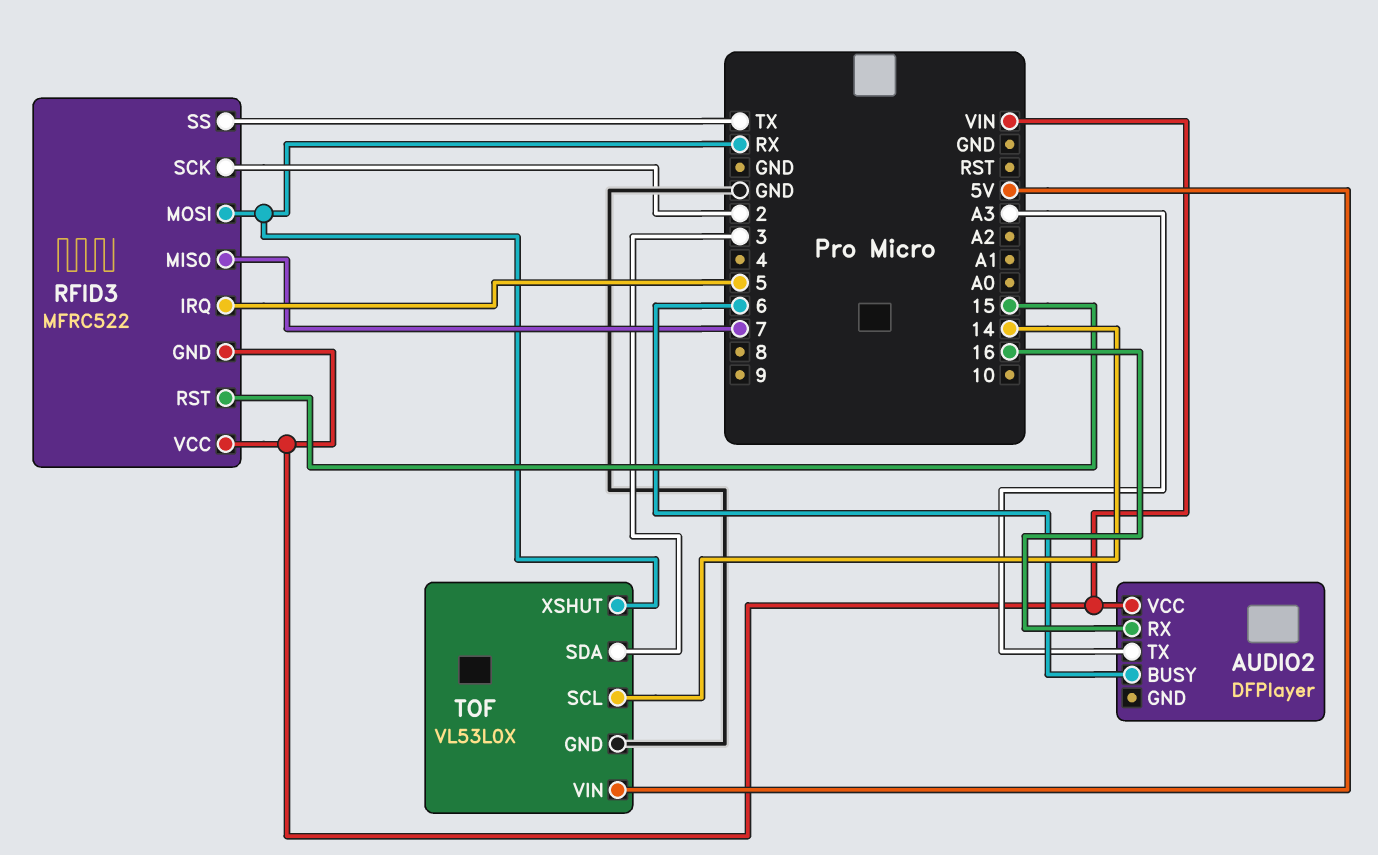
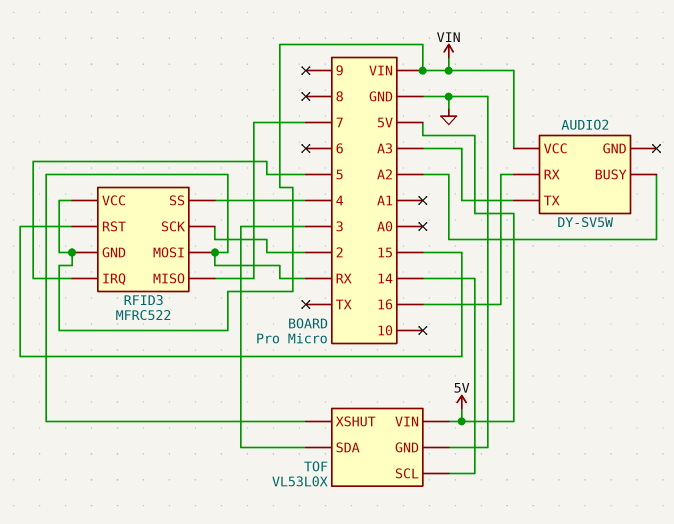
AUDIO2: DFPlayer -> DY-SV5W
AUDIO2 pin BUSY: 6 -> A2
RFID3 pin SS: TX -> 4

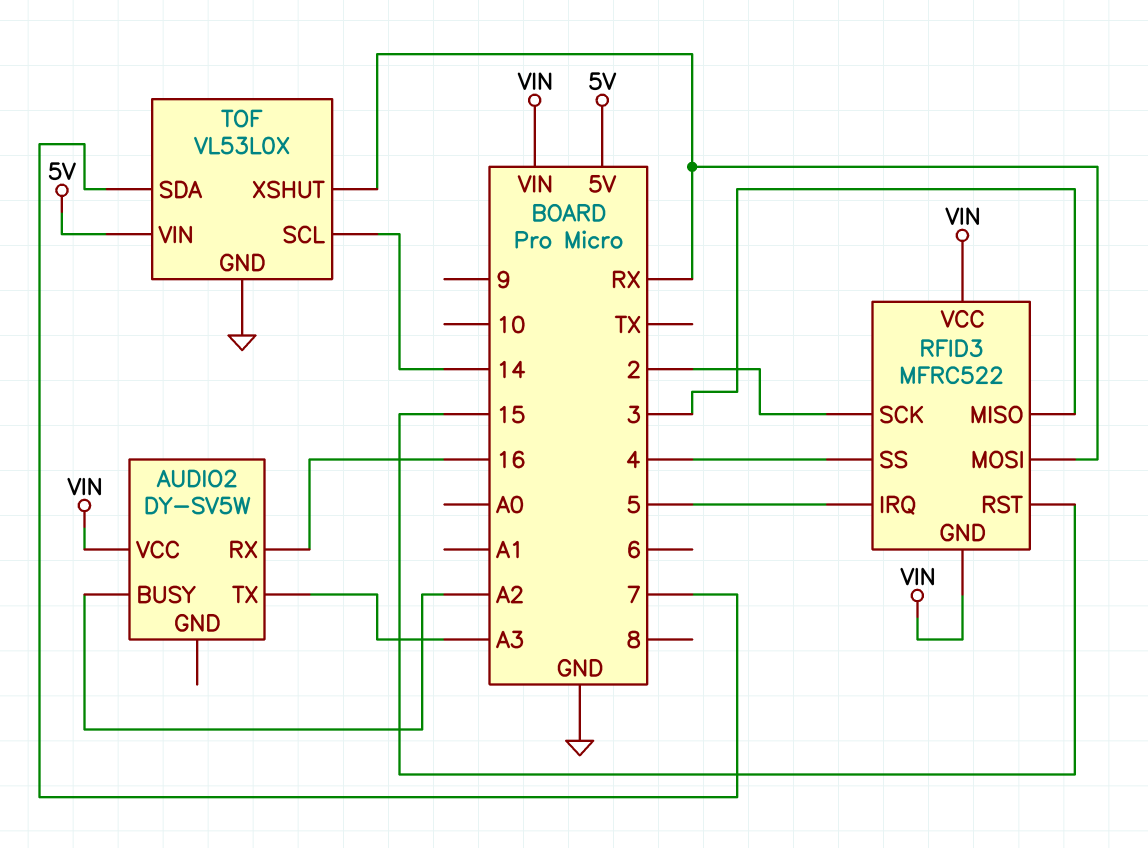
RFID3 pin MISO: 7 -> 3
TOF pin SDA: 3 -> 7

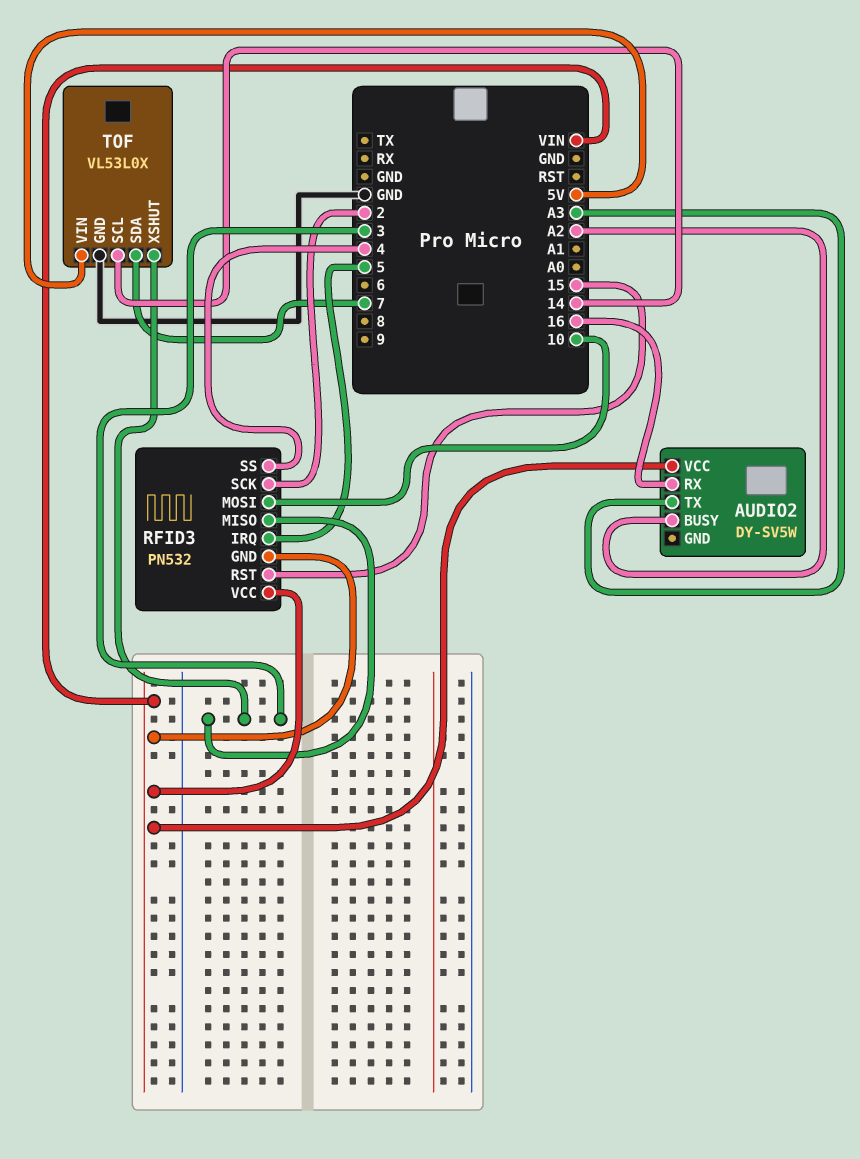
RFID3: MFRC522 -> PN532
RFID3 pin MOSI: RX -> 10
TOF pin XSHUT: RX -> 3

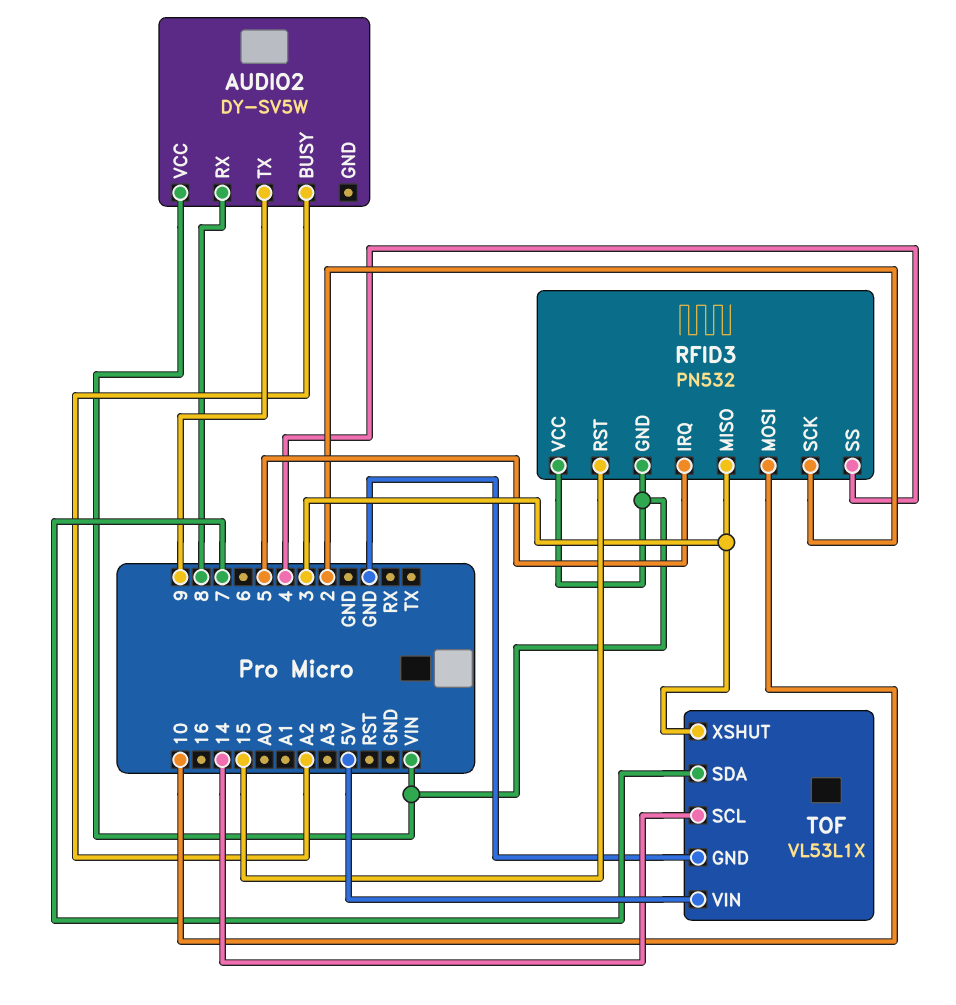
AUDIO2 pin RX: 16 -> 8
AUDIO2 pin TX: A3 -> 9
TOF: VL53L0X -> VL53L1X

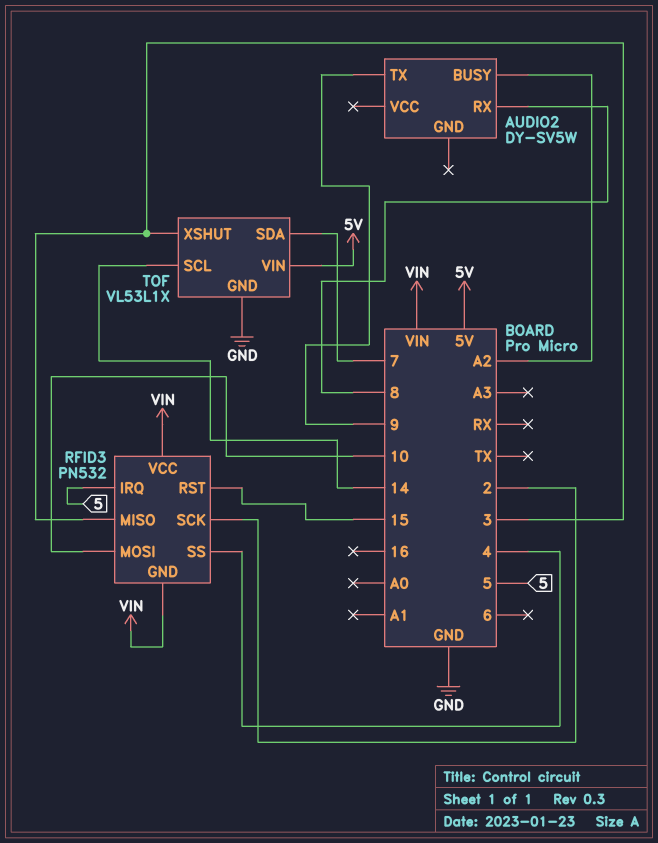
AUDIO2 pin VCC: VIN -> none

